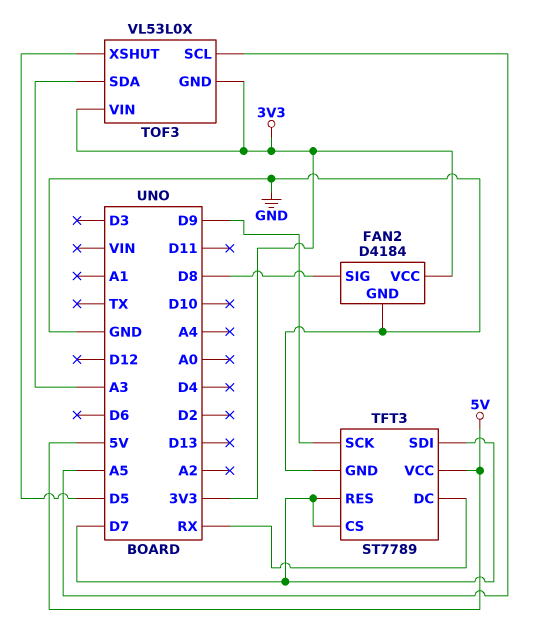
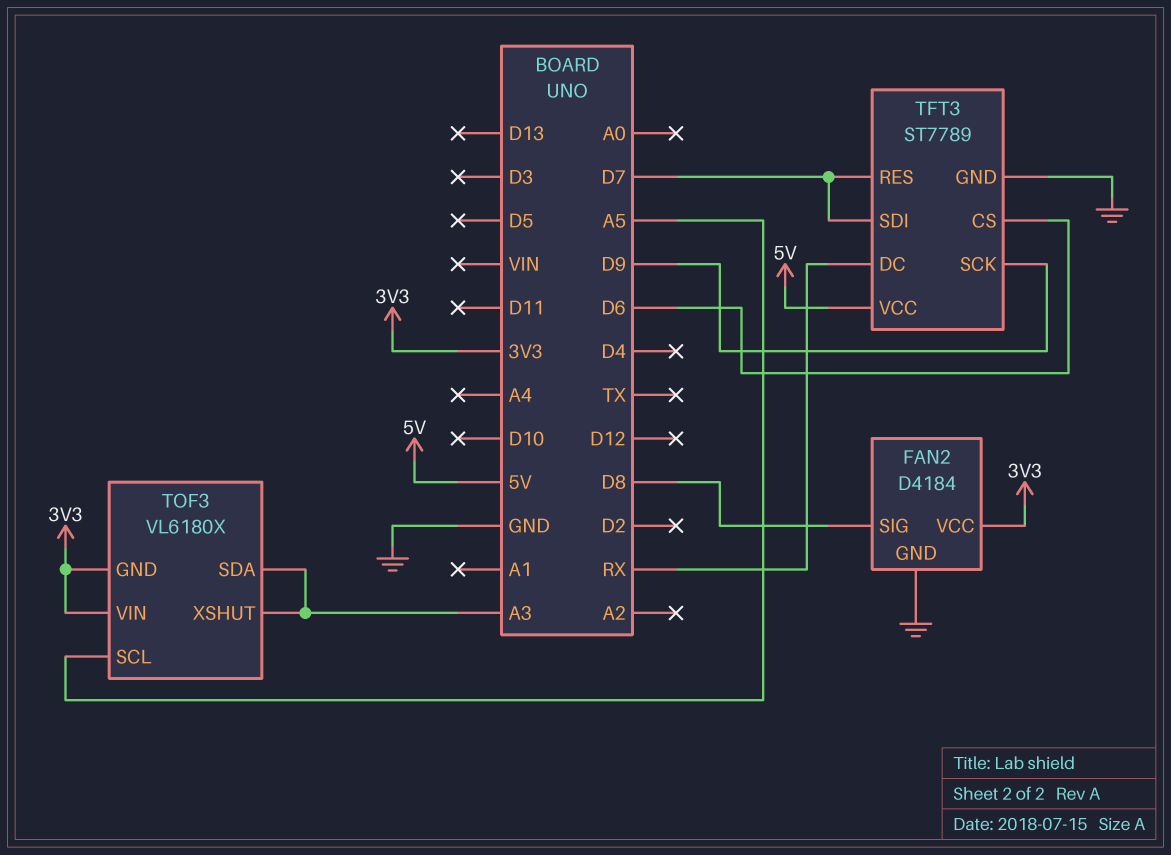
TFT3 pin CS: D7 -> D6
TOF3: VL53L0X -> VL6180X
TOF3 pin XSHUT: D5 -> A3

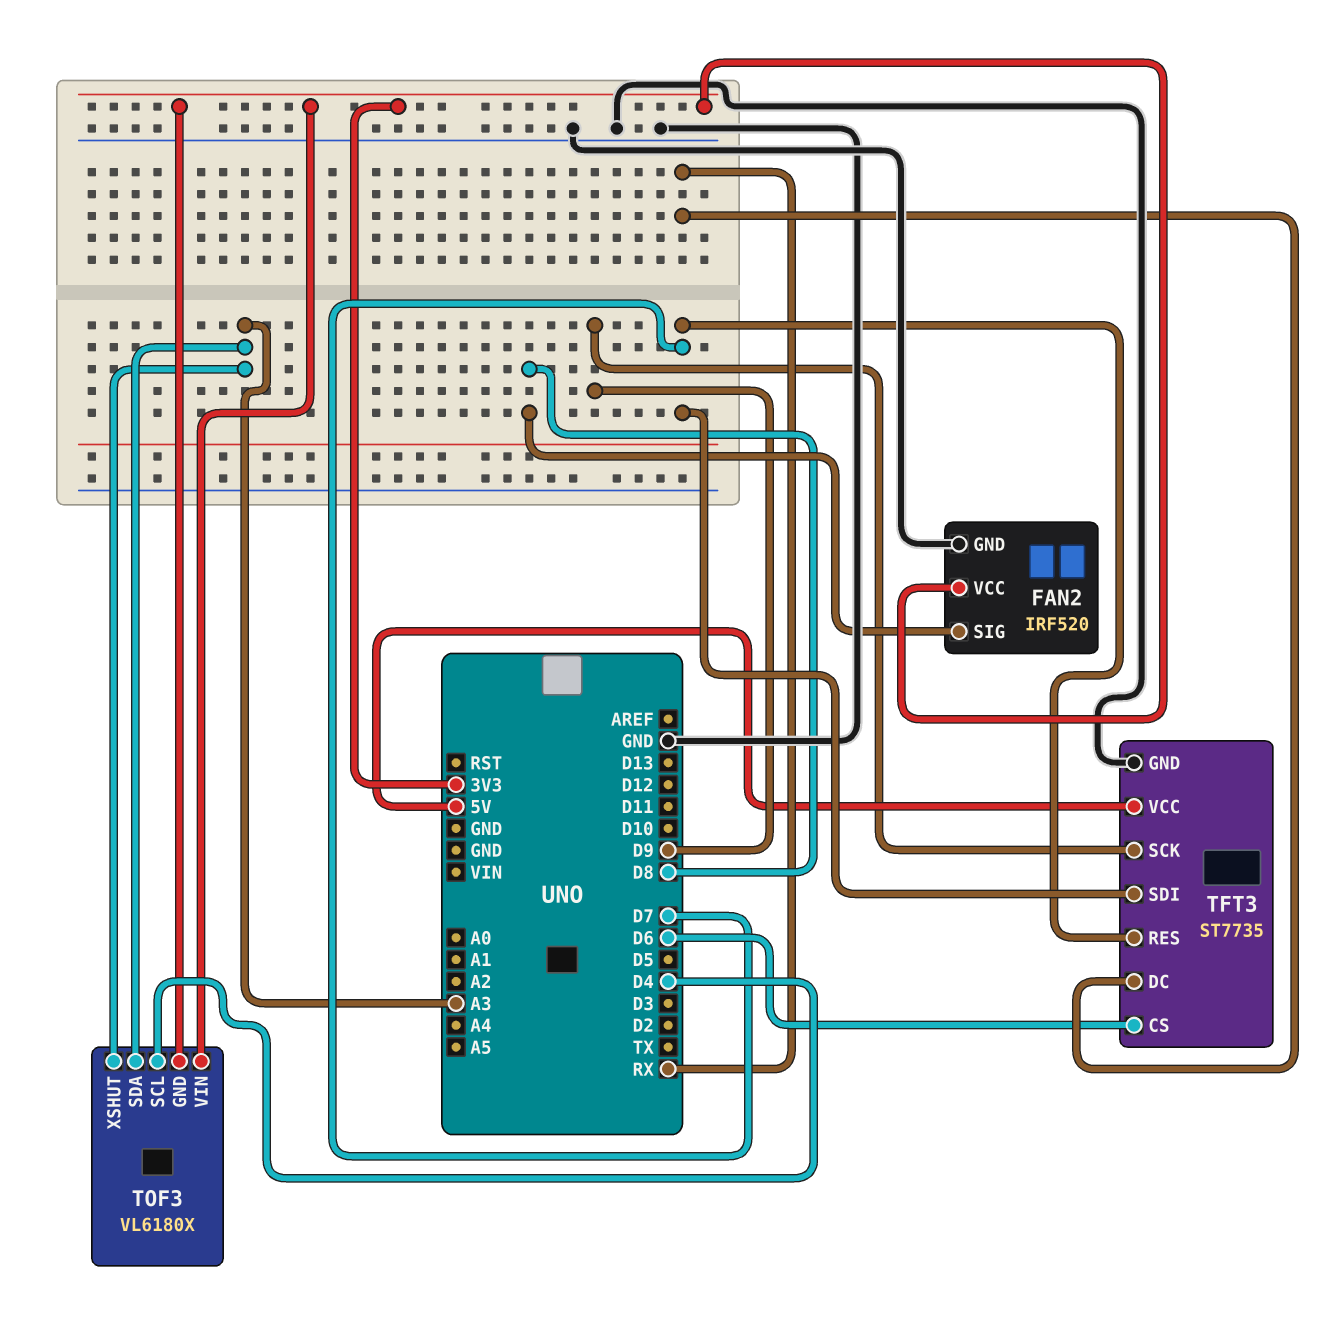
FAN2: D4184 -> IRF520
TFT3: ST7789 -> ST7735
TOF3 pin SCL: A5 -> D4

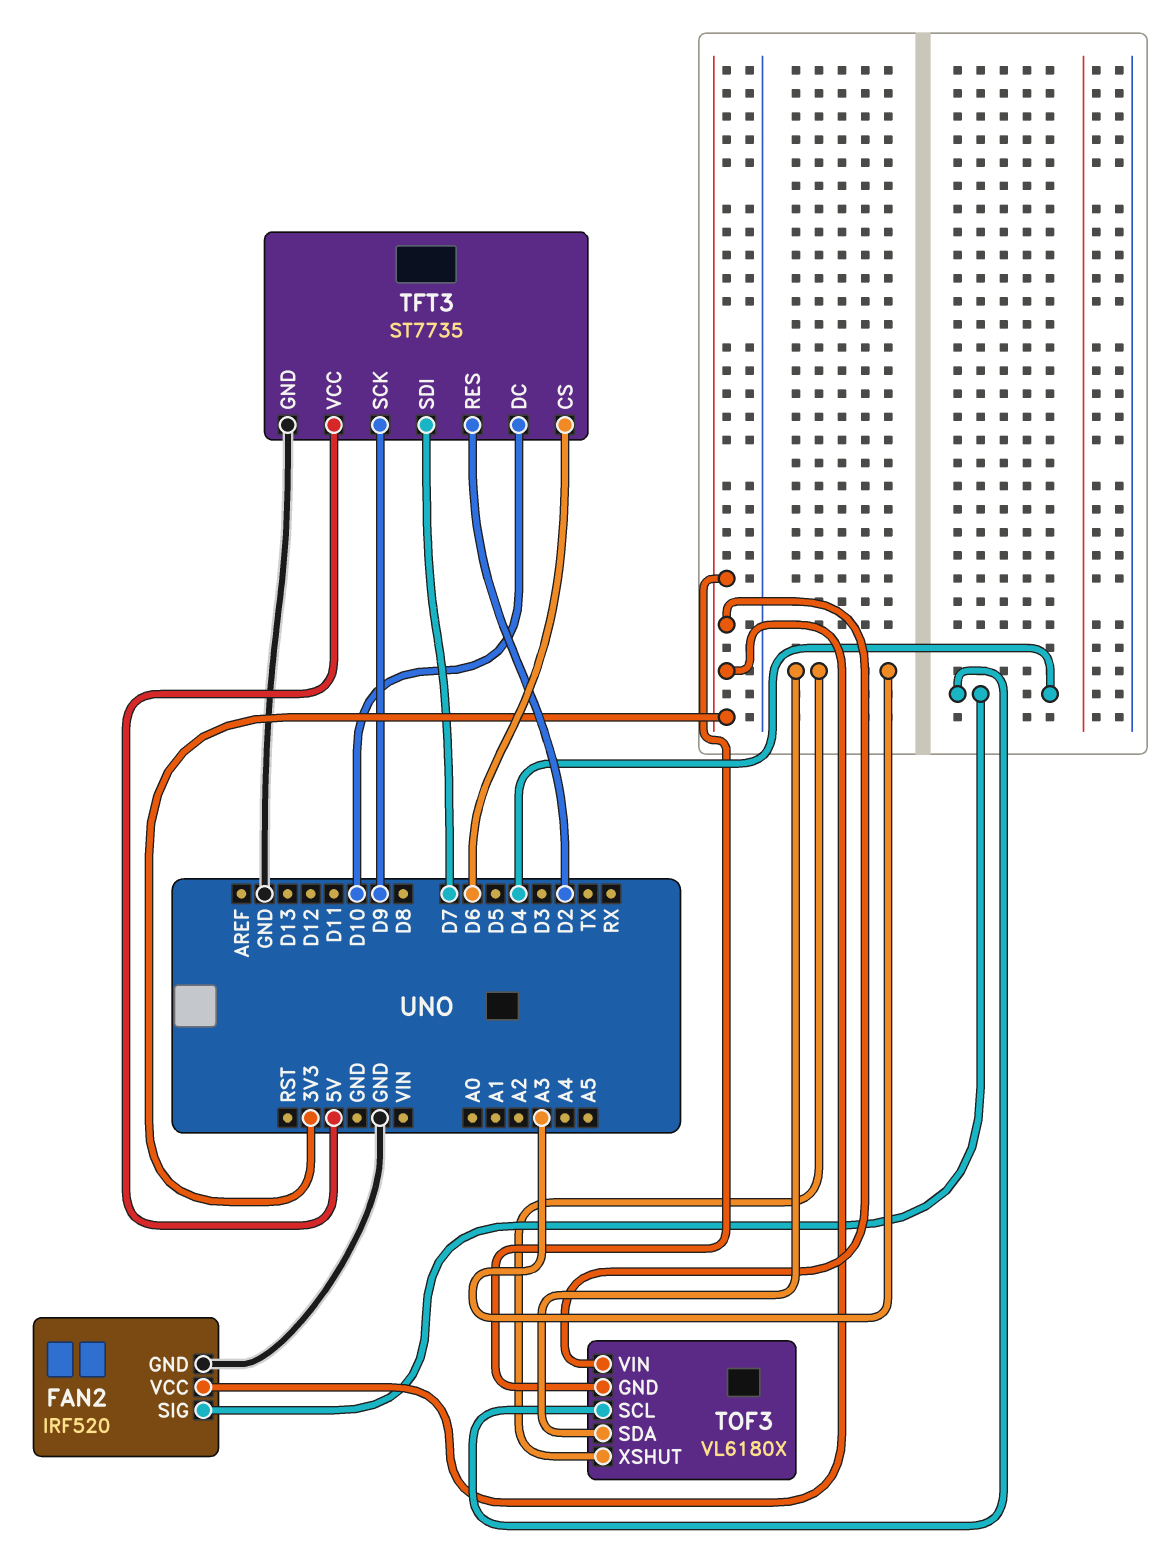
FAN2 pin SIG: D8 -> D4
TFT3 pin DC: RX -> D10
TFT3 pin RES: D7 -> D2

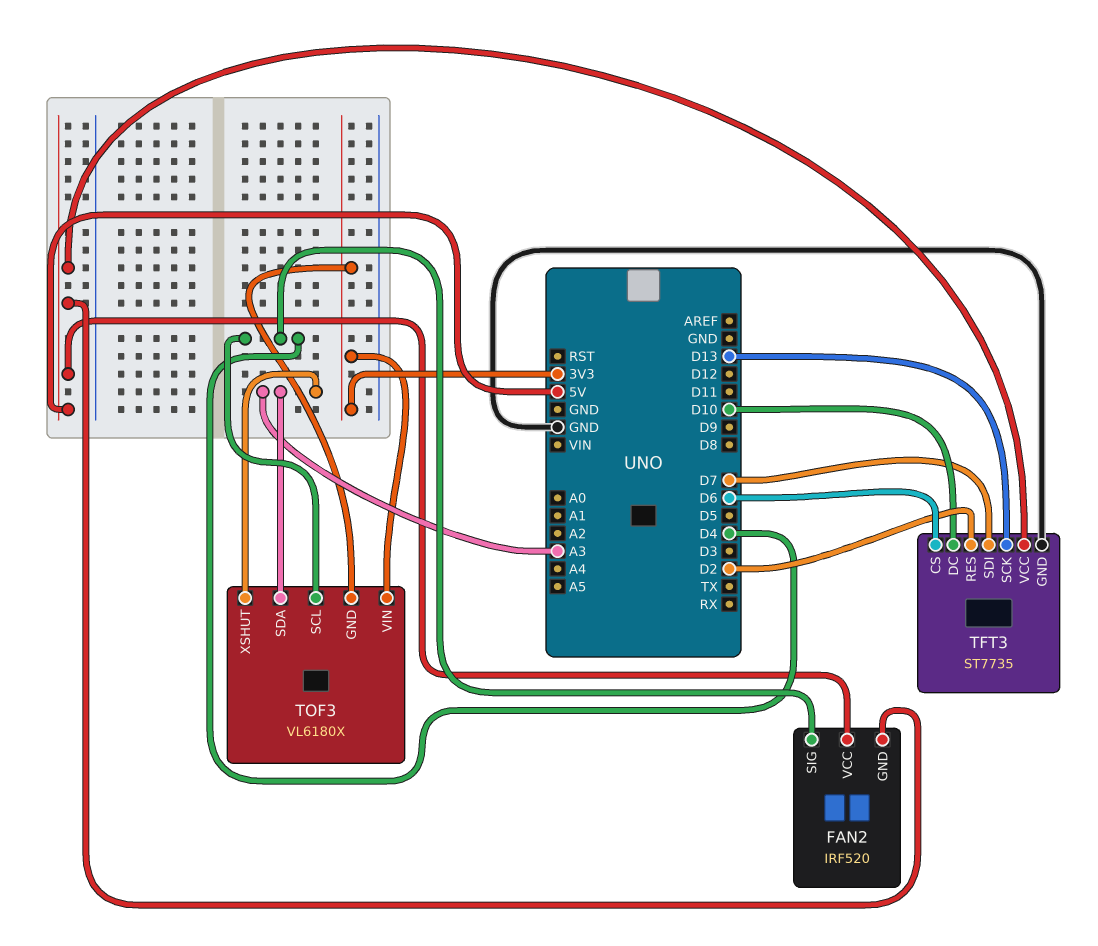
FAN2 pin GND: GND -> 5V
FAN2 pin VCC: 3V3 -> 5V
TFT3 pin SCK: D9 -> D13

